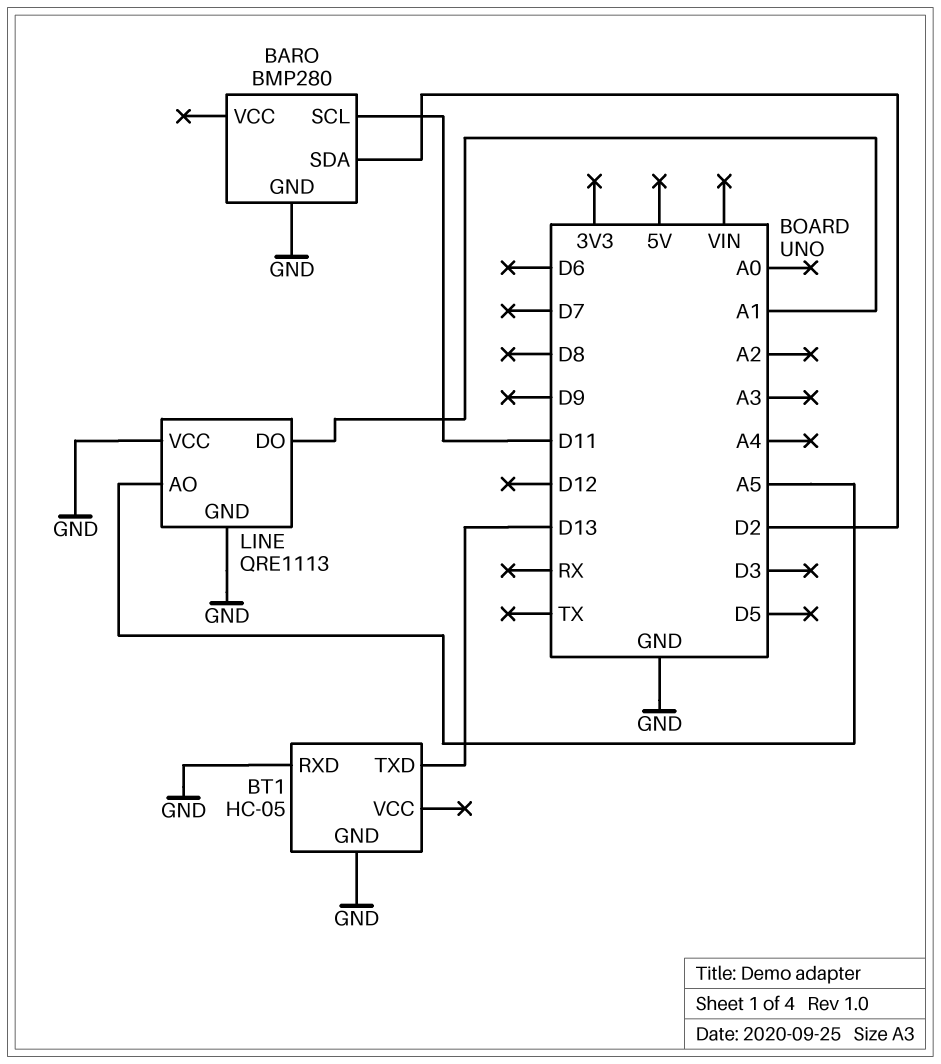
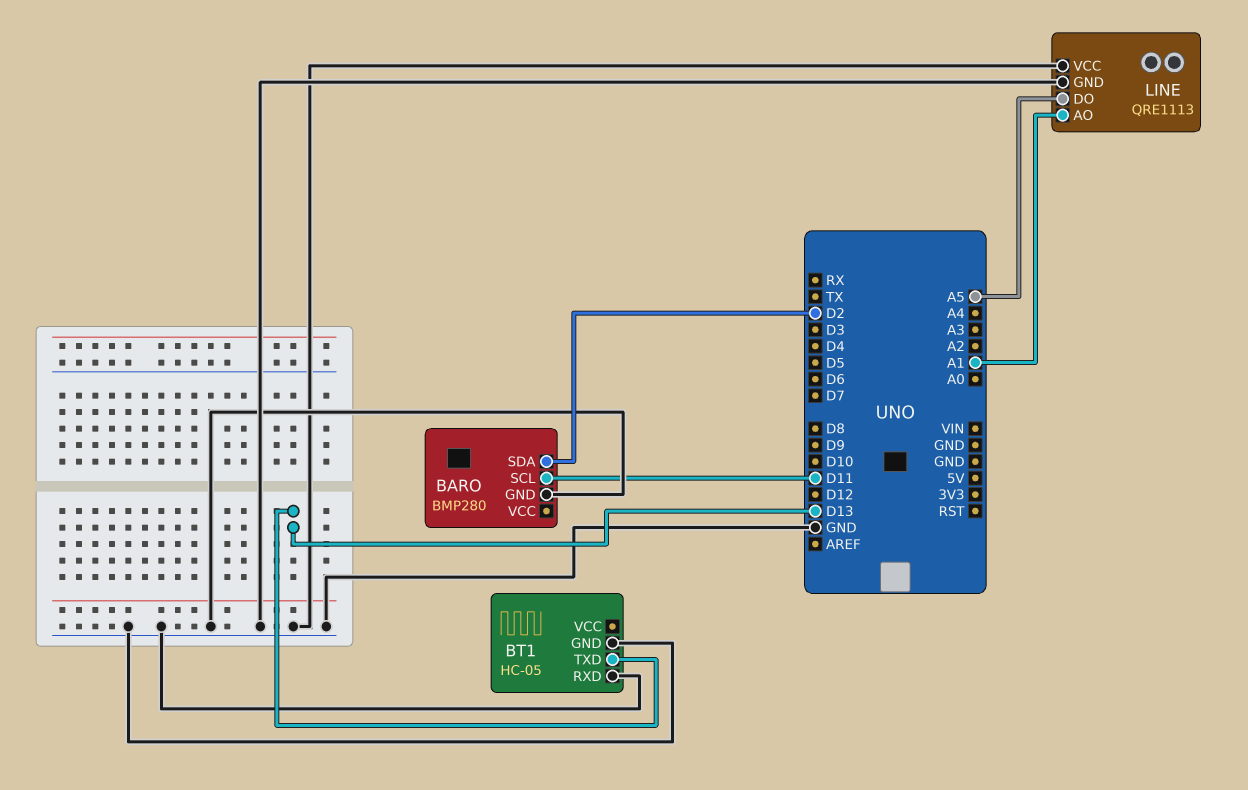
LINE pin AO: A5 -> A1
LINE pin DO: A1 -> A5

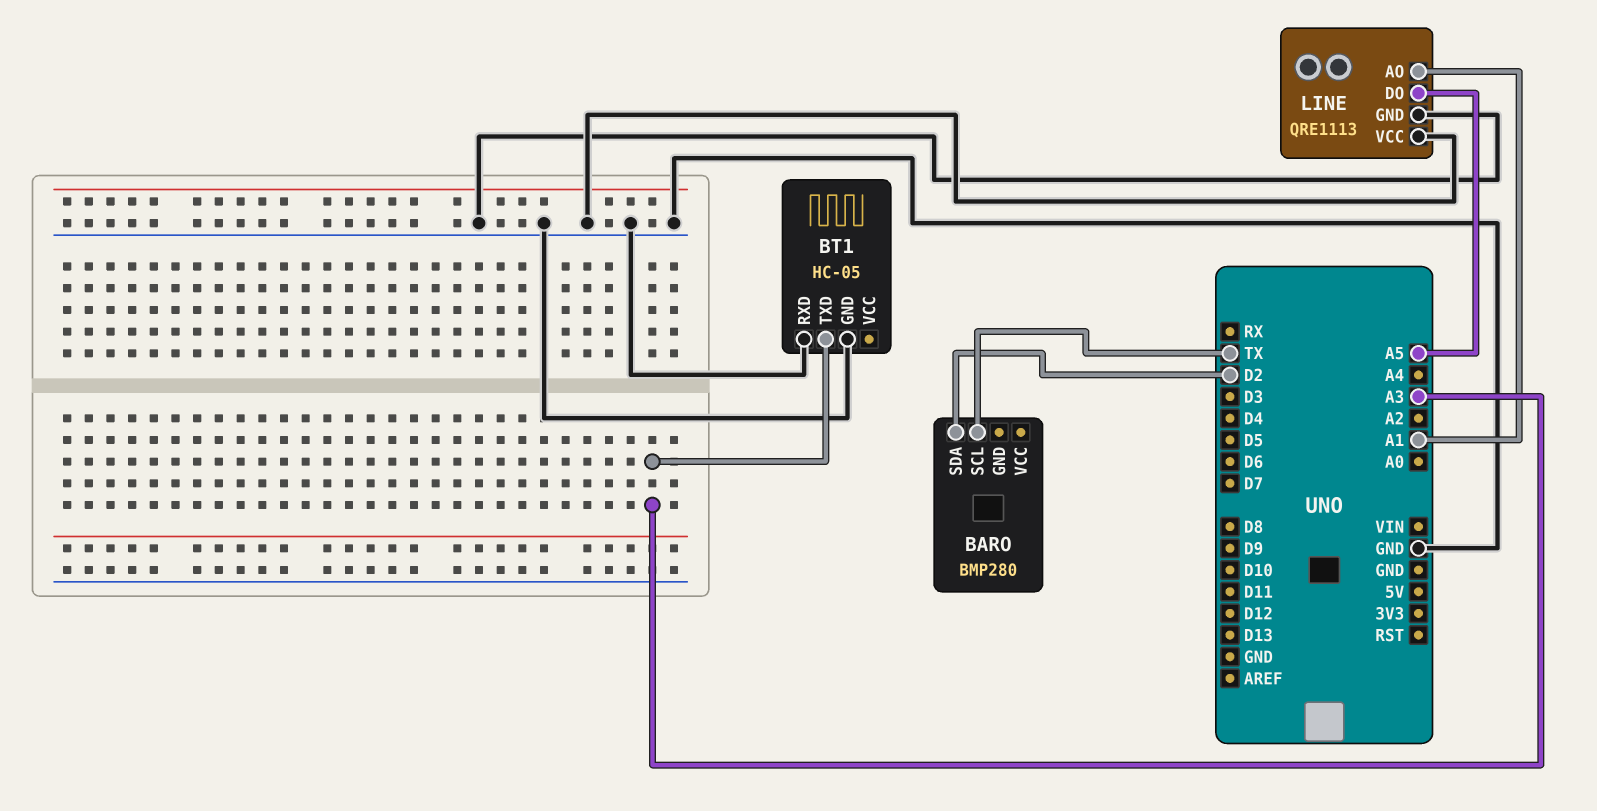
BARO pin GND: GND -> none
BARO pin SCL: D11 -> TX
BT1 pin TXD: D13 -> A3

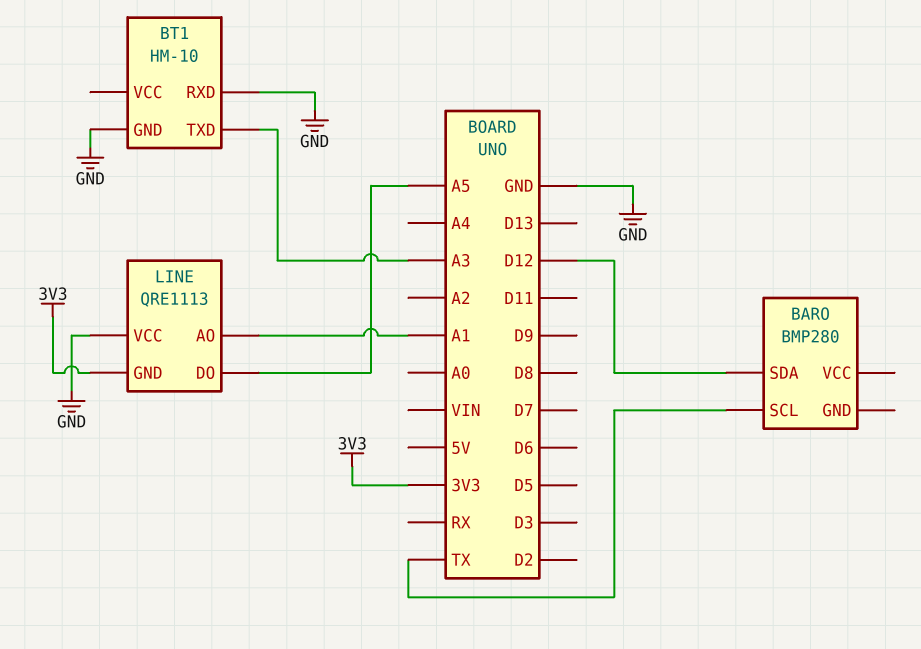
BARO pin SDA: D2 -> D12
BT1: HC-05 -> HM-10
LINE pin GND: GND -> 3V3

